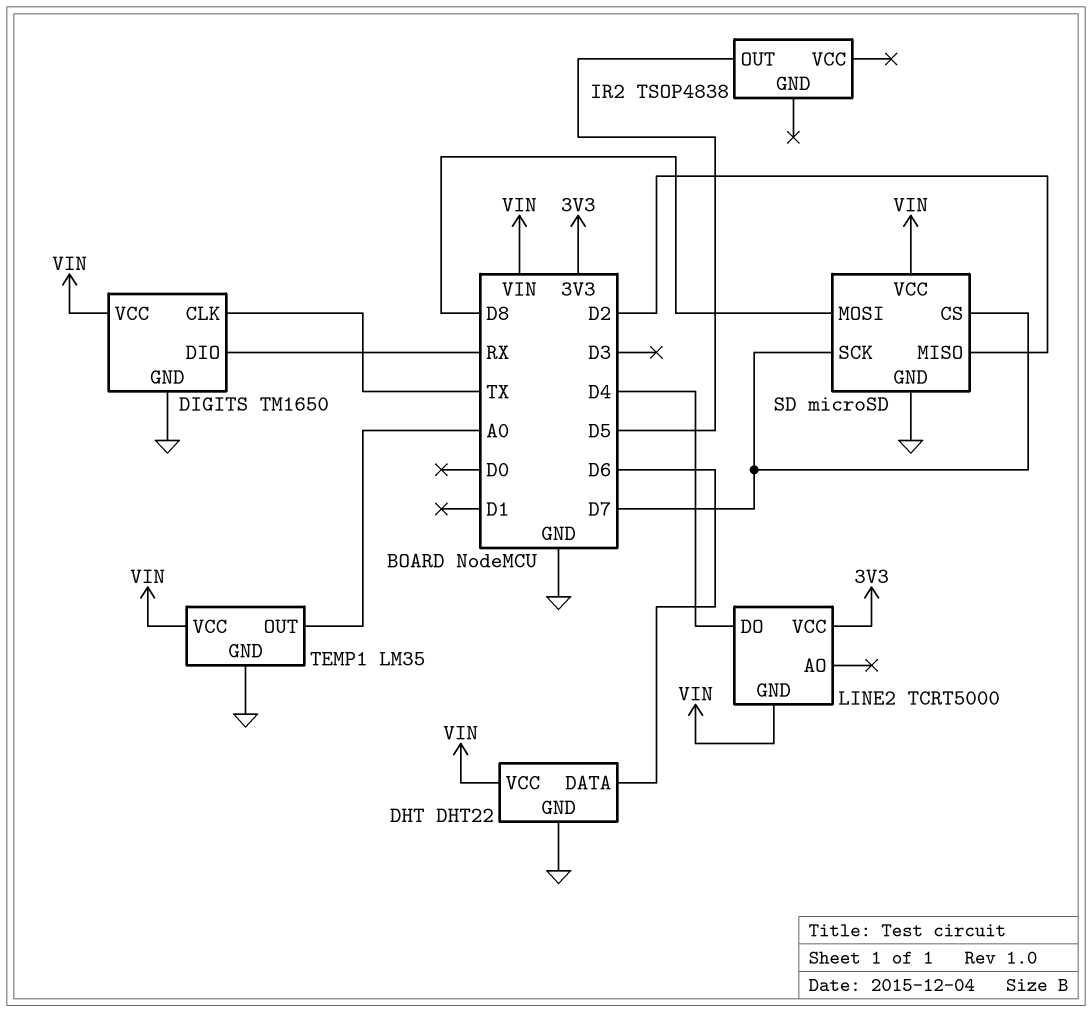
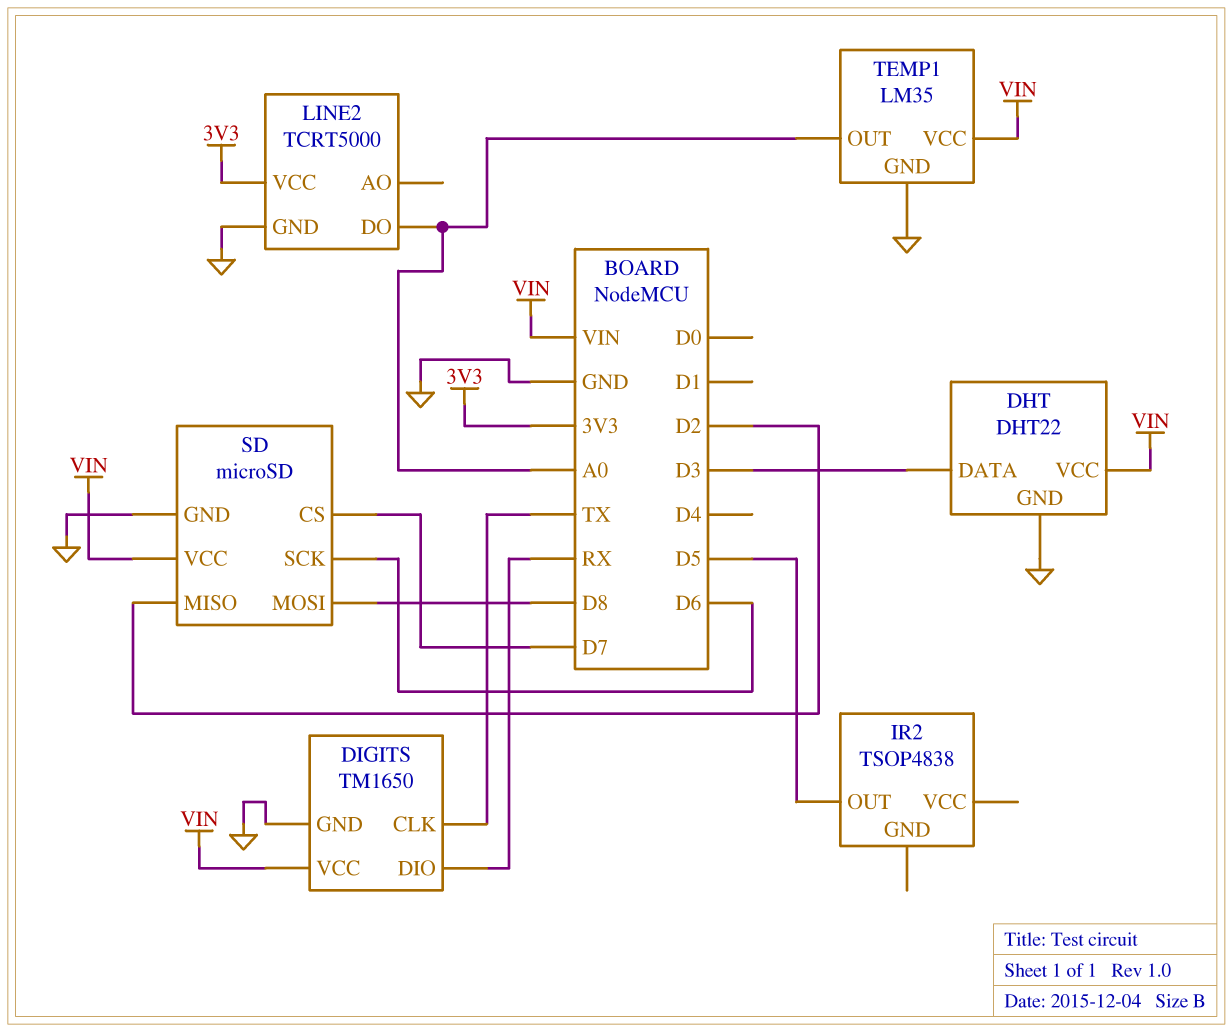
DHT pin DATA: D6 -> D3
LINE2 pin DO: D4 -> A0
LINE2 pin GND: VIN -> GND
SD pin SCK: D7 -> D6

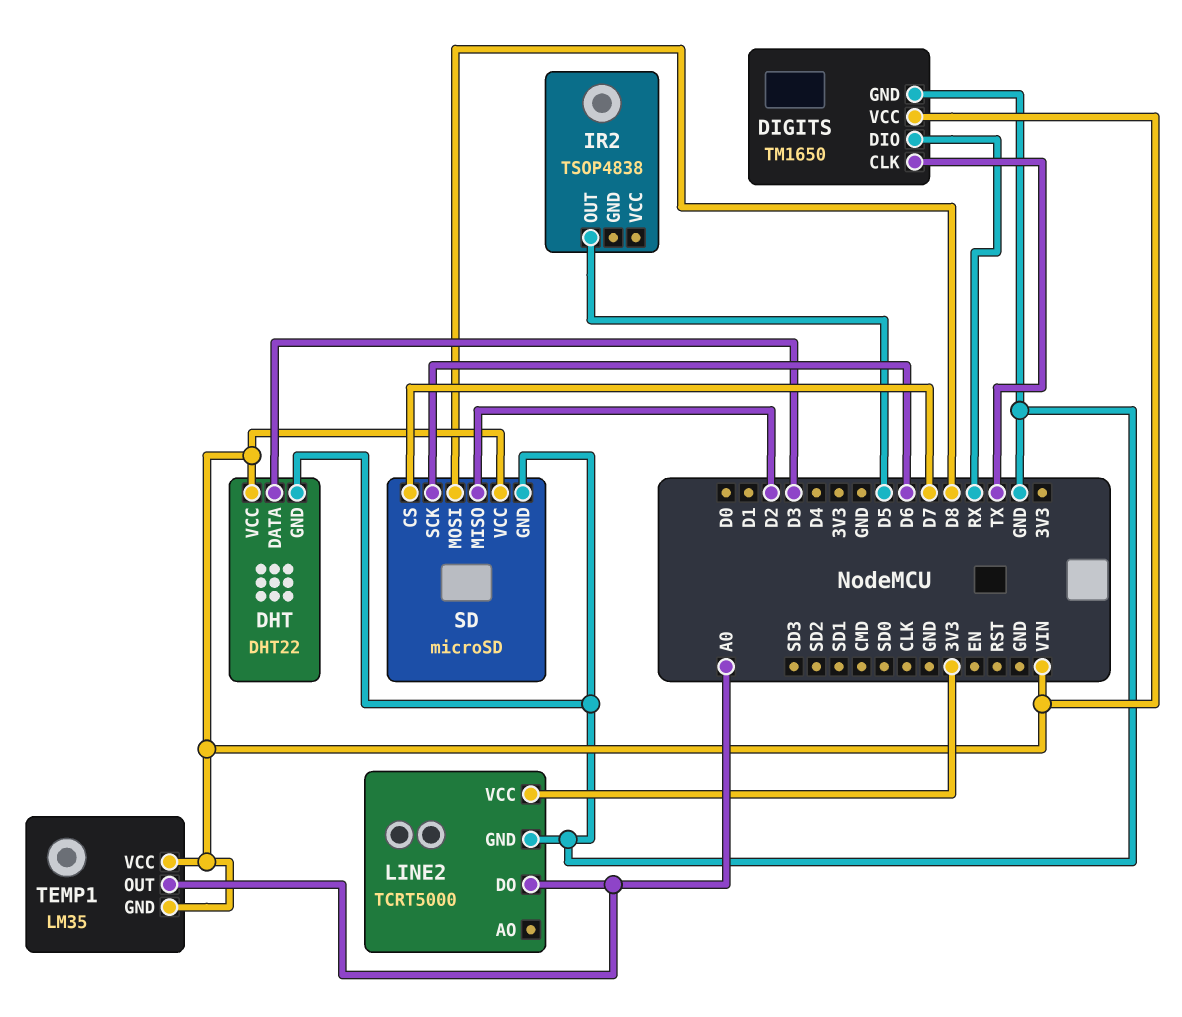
TEMP1 pin GND: GND -> VIN

